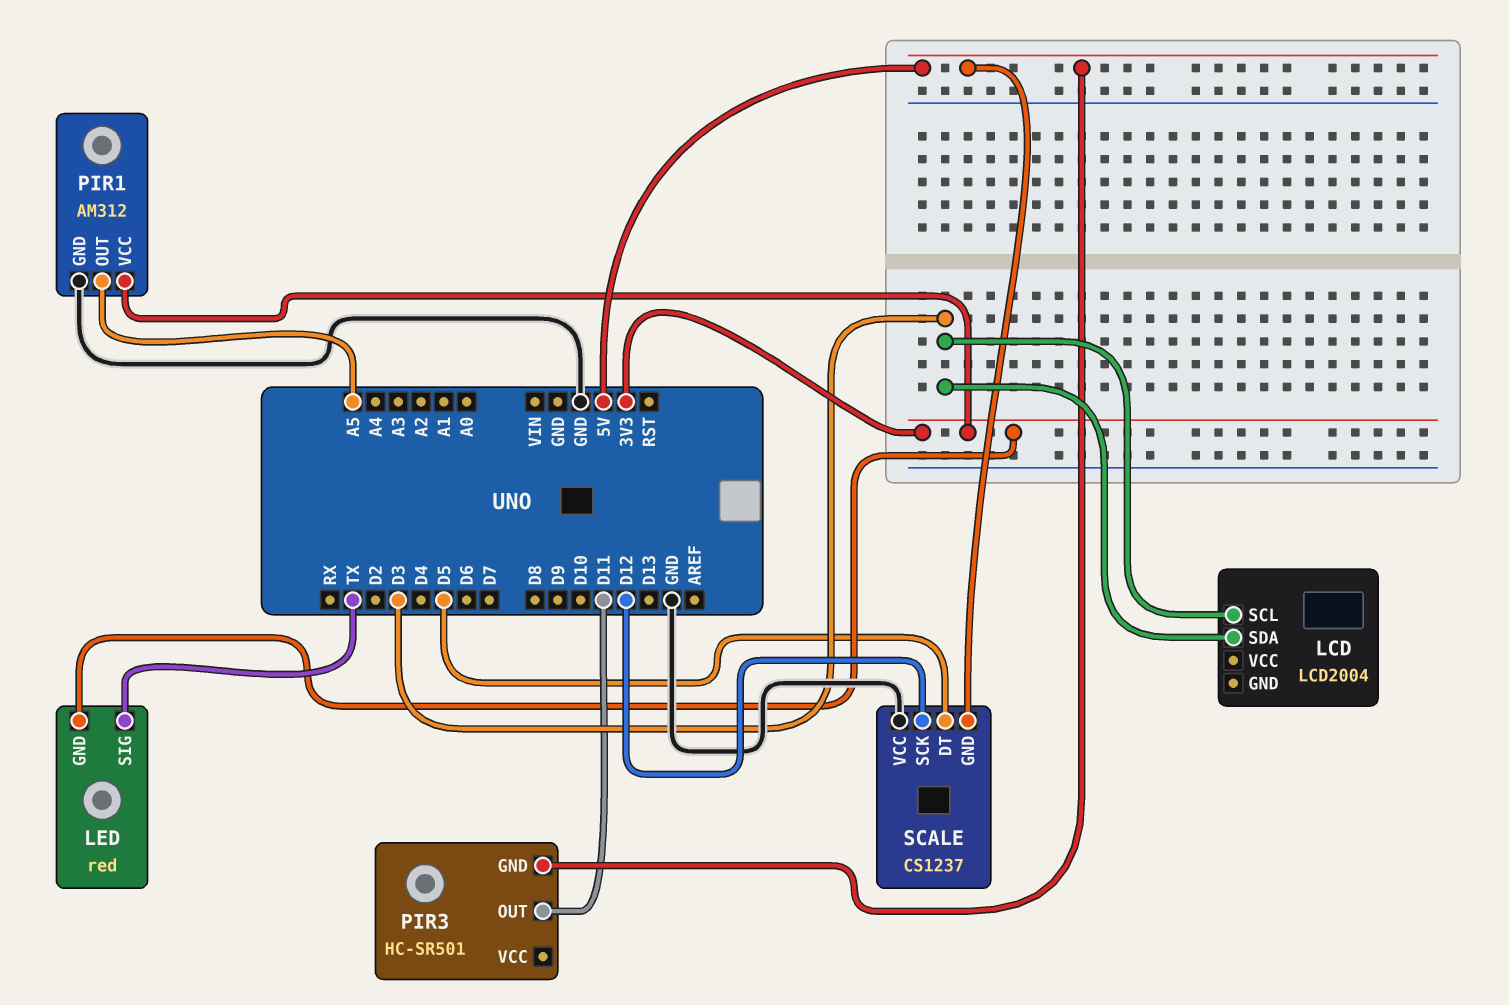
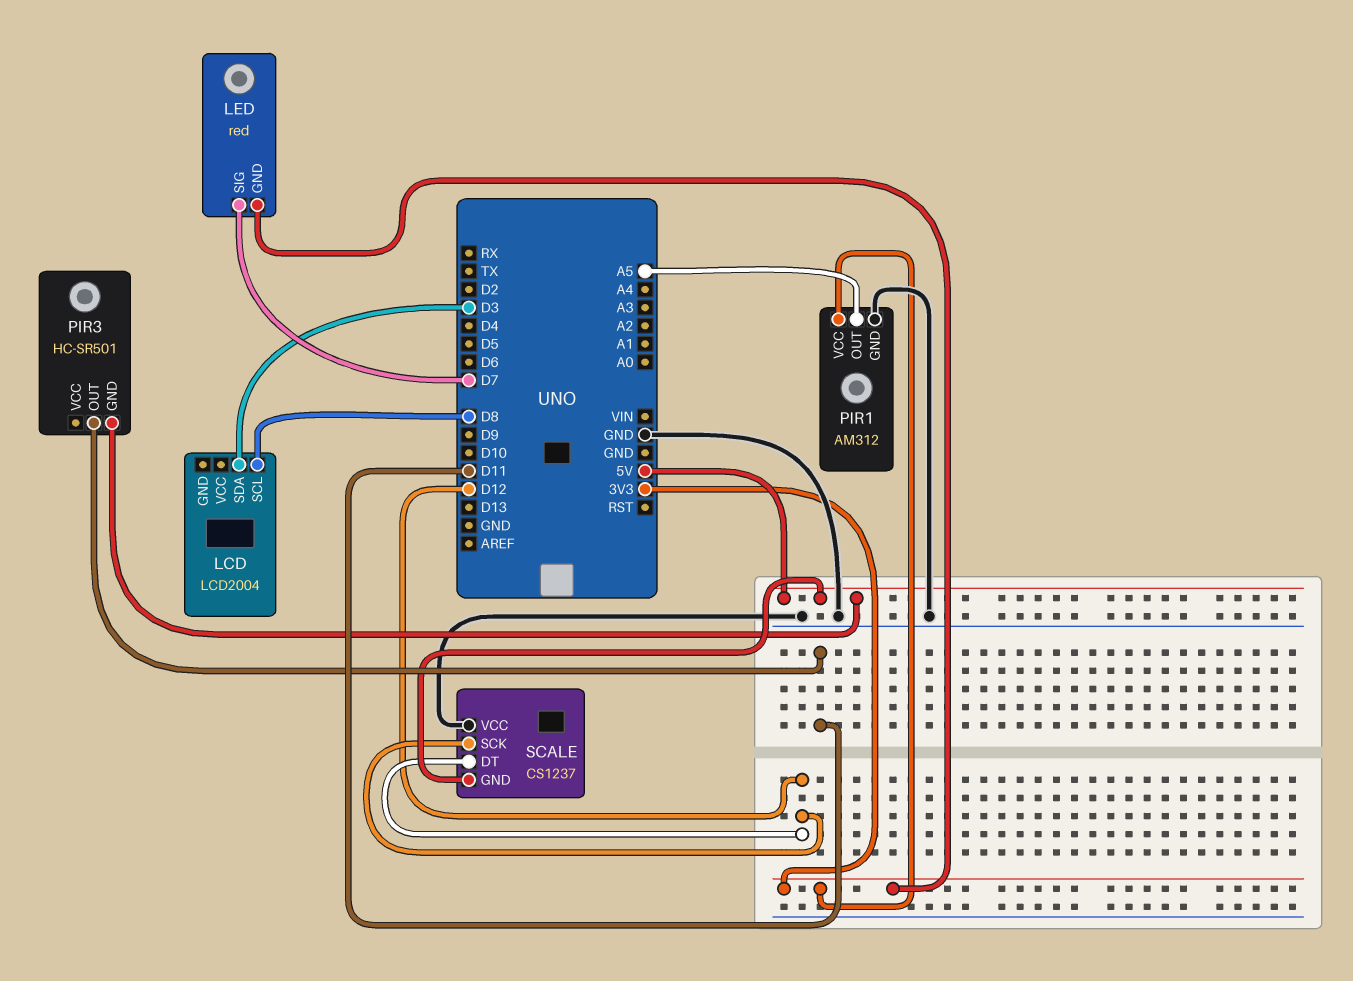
LCD pin SCL: D3 -> D8
LED pin SIG: TX -> D7
SCALE pin DT: D5 -> D12

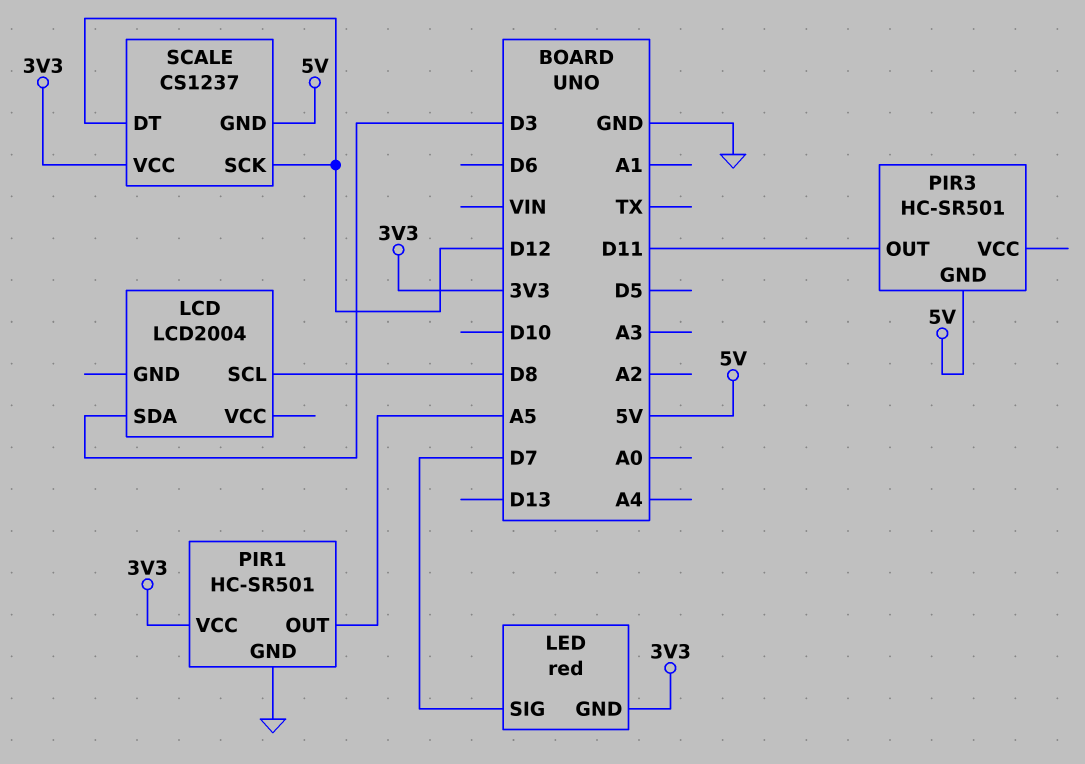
PIR1: AM312 -> HC-SR501
SCALE pin VCC: GND -> 3V3

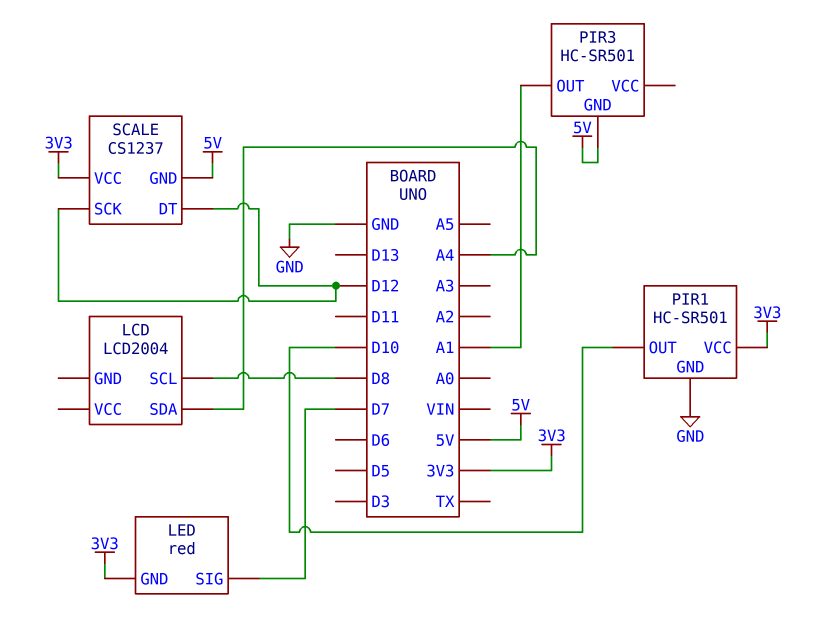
LCD pin SDA: D3 -> A4
PIR1 pin OUT: A5 -> D10
PIR3 pin OUT: D11 -> A1

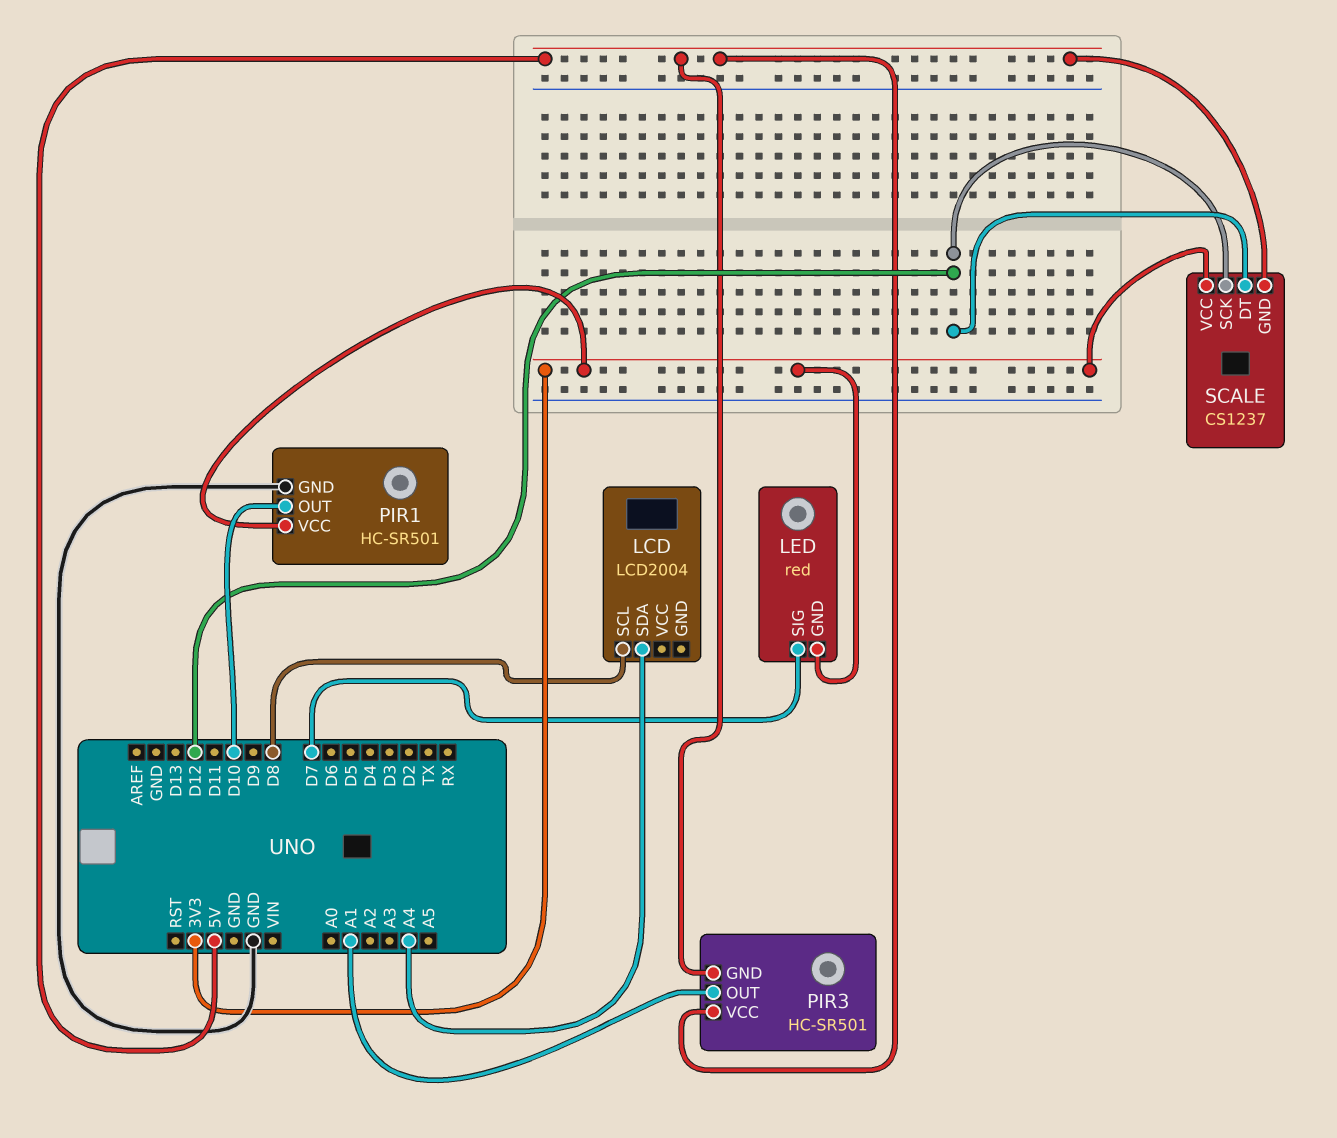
PIR3 pin VCC: none -> 5V

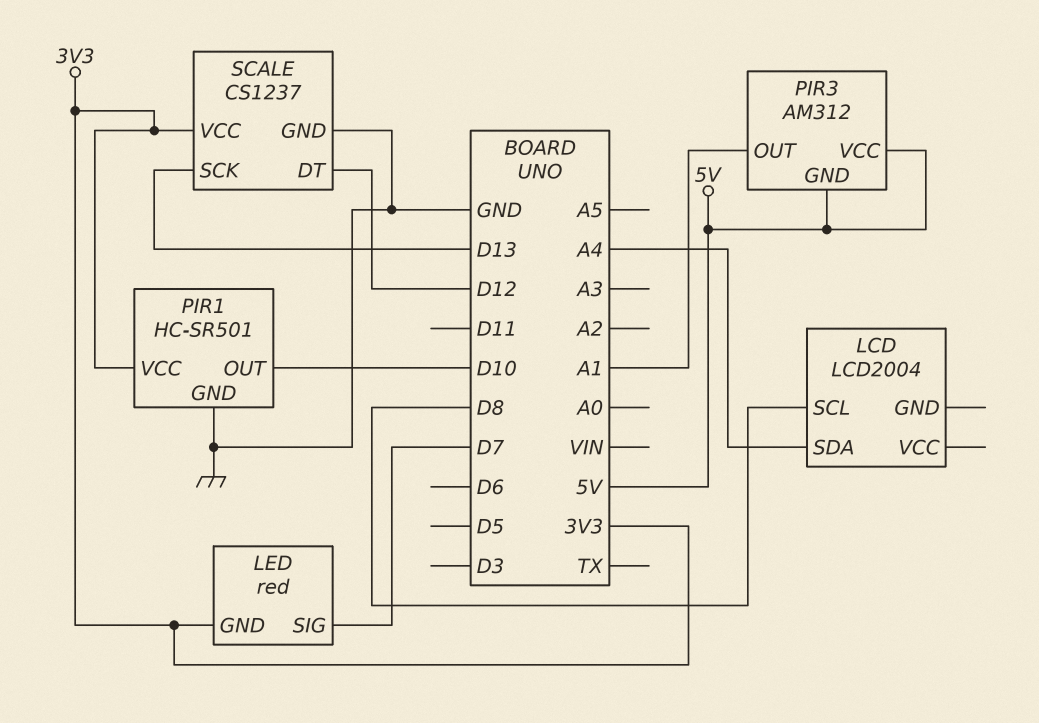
PIR3: HC-SR501 -> AM312
SCALE pin GND: 5V -> GND
SCALE pin SCK: D12 -> D13

